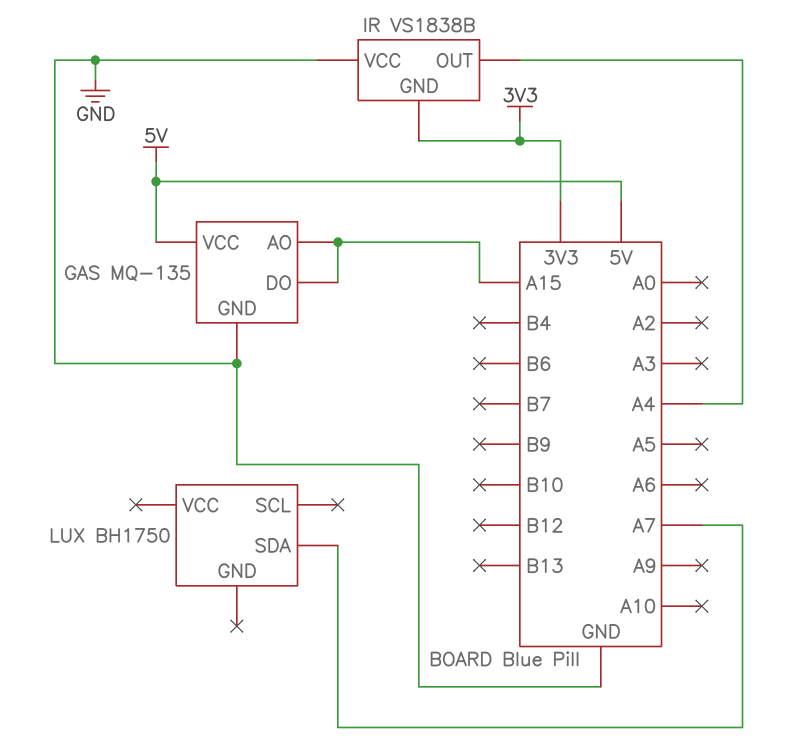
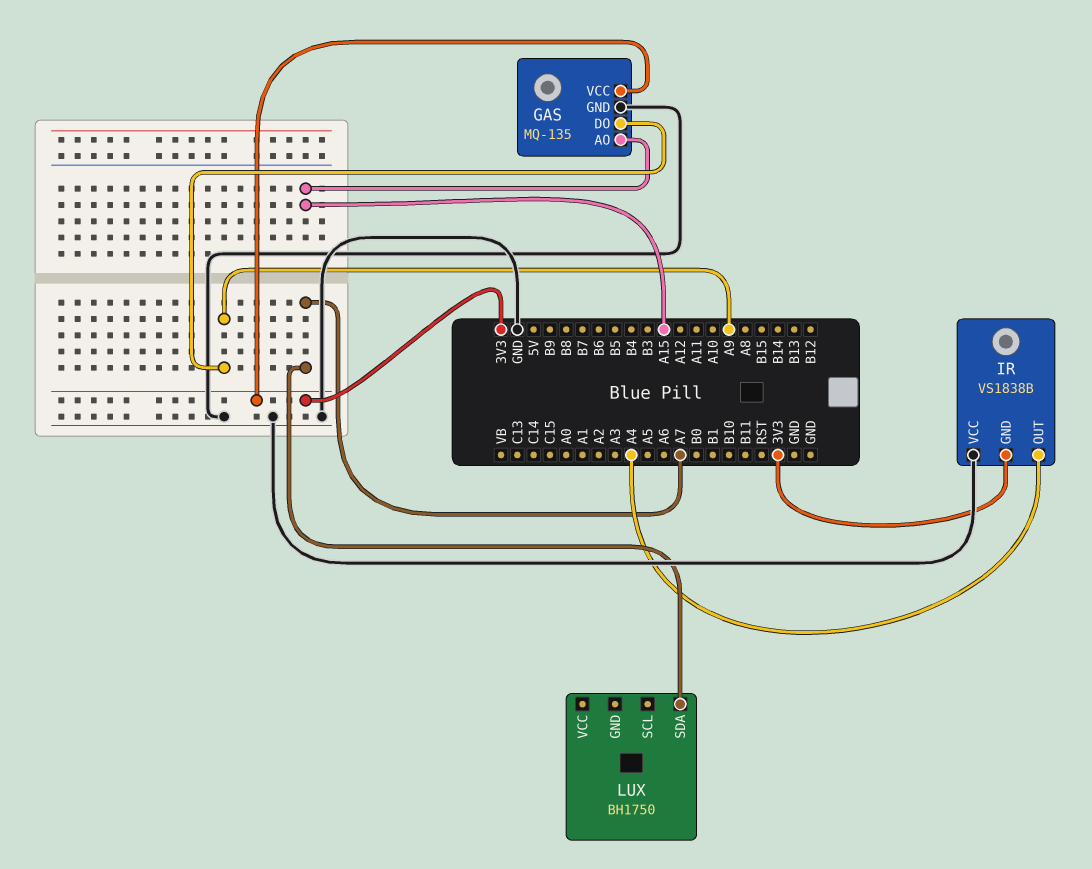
GAS pin DO: A15 -> A9
GAS pin VCC: 5V -> 3V3

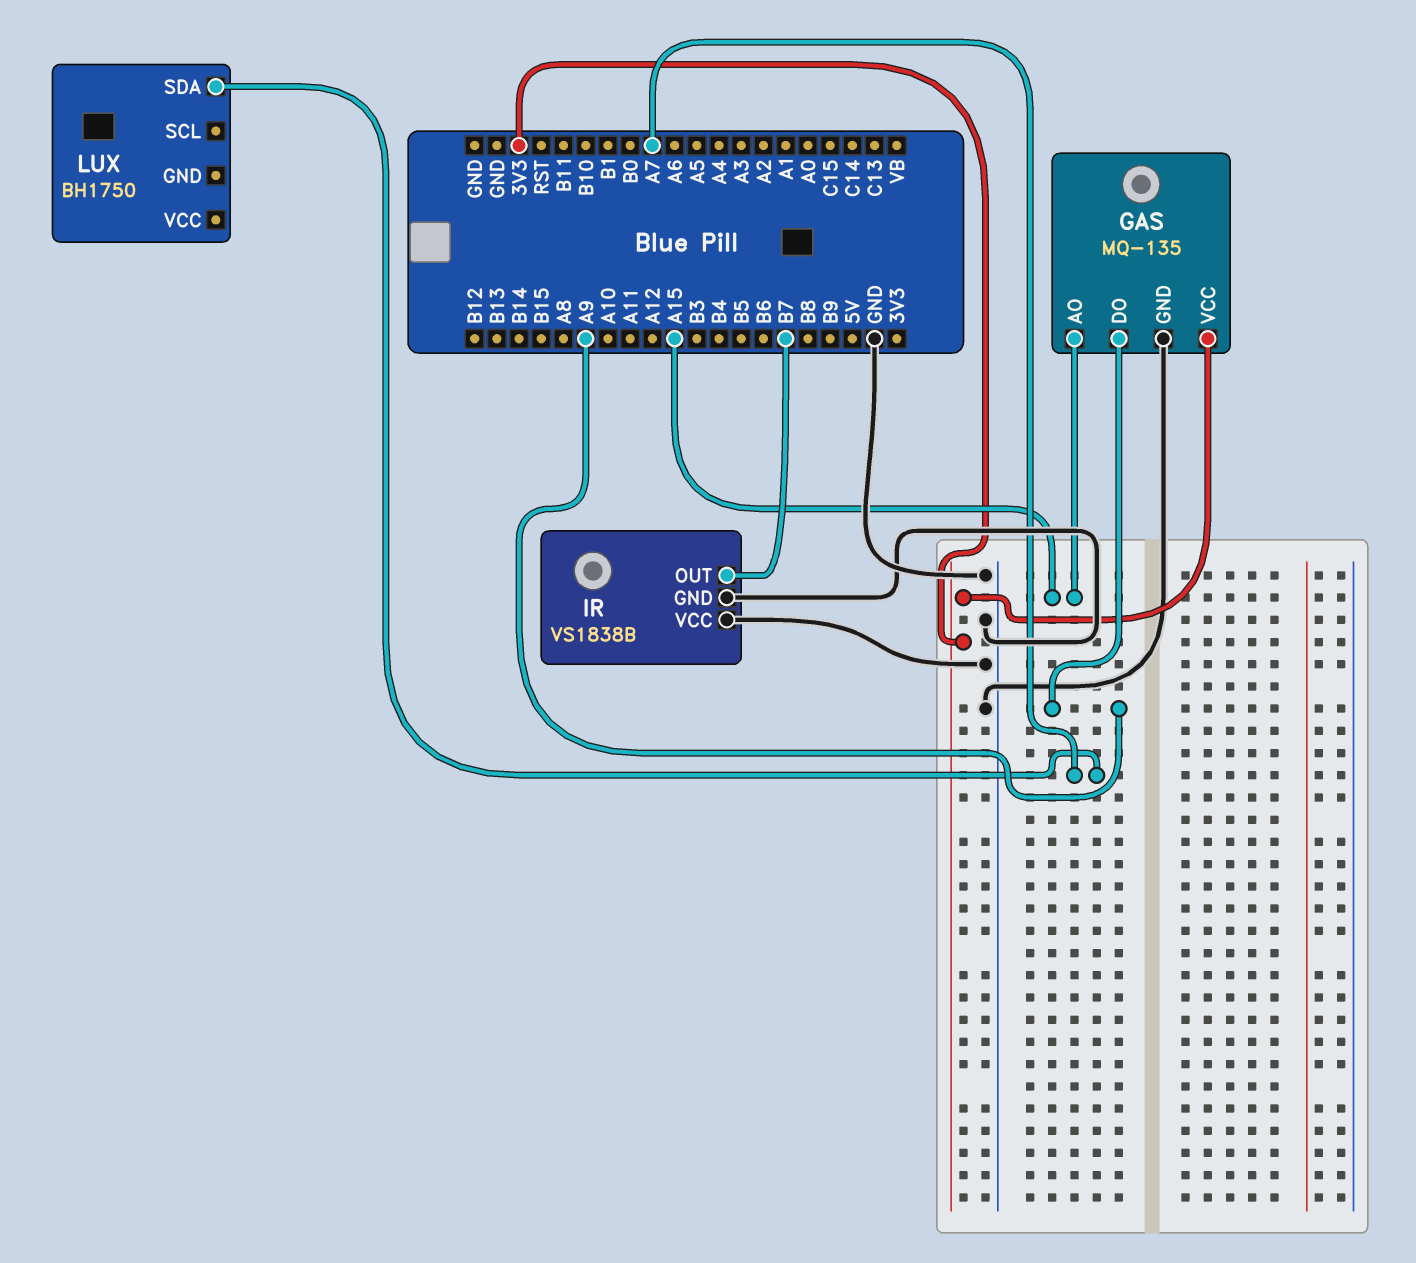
IR pin GND: 3V3 -> GND
IR pin OUT: A4 -> B7

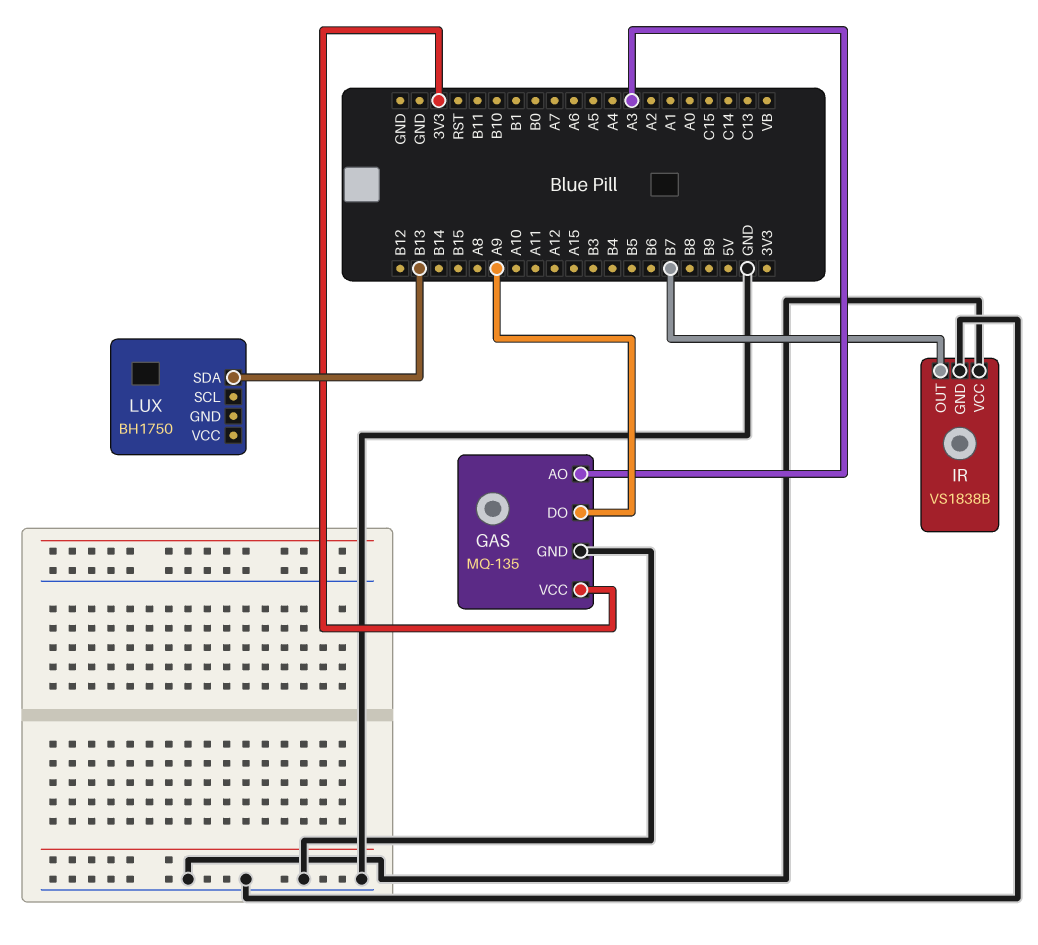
GAS pin AO: A15 -> A3
LUX pin SDA: A7 -> B13

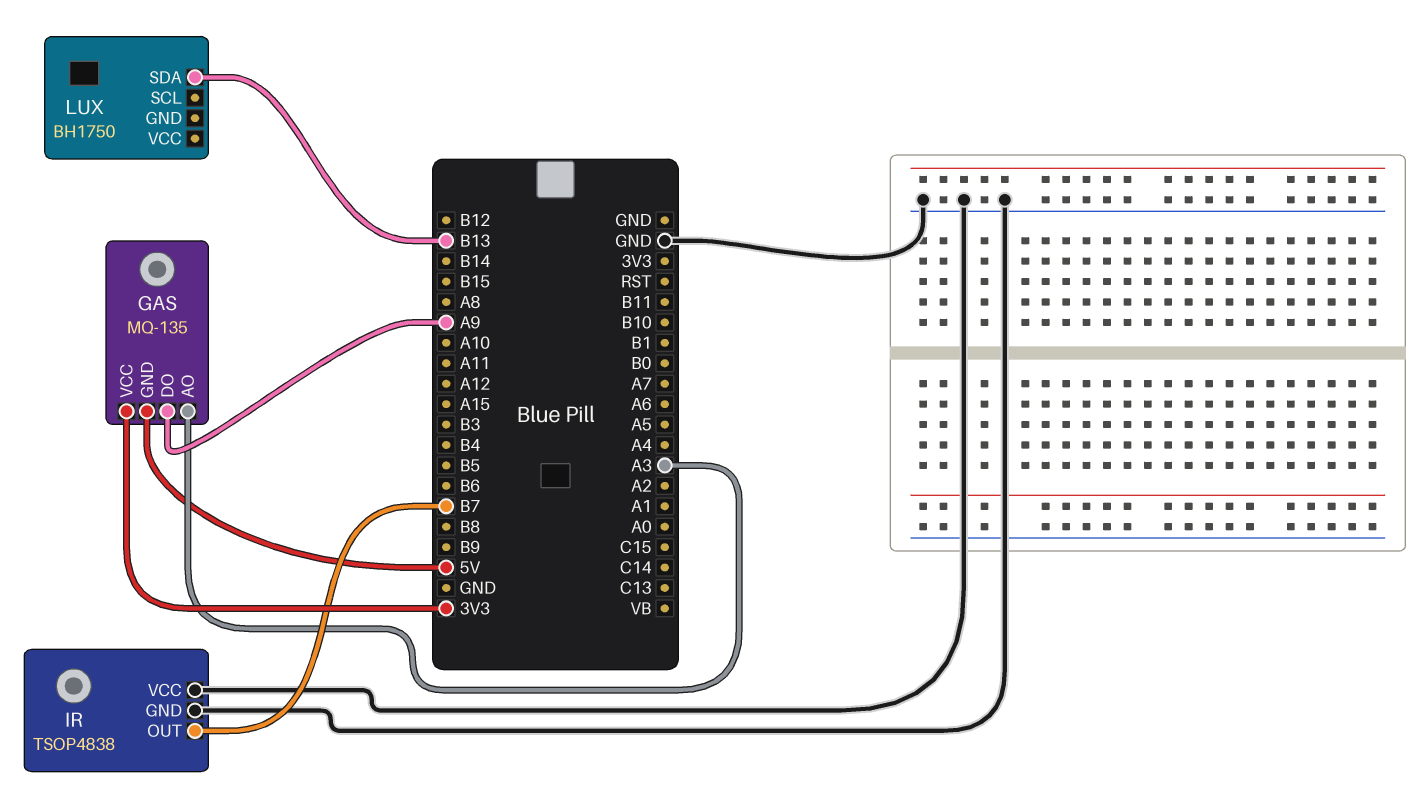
GAS pin GND: GND -> 5V
IR: VS1838B -> TSOP4838

